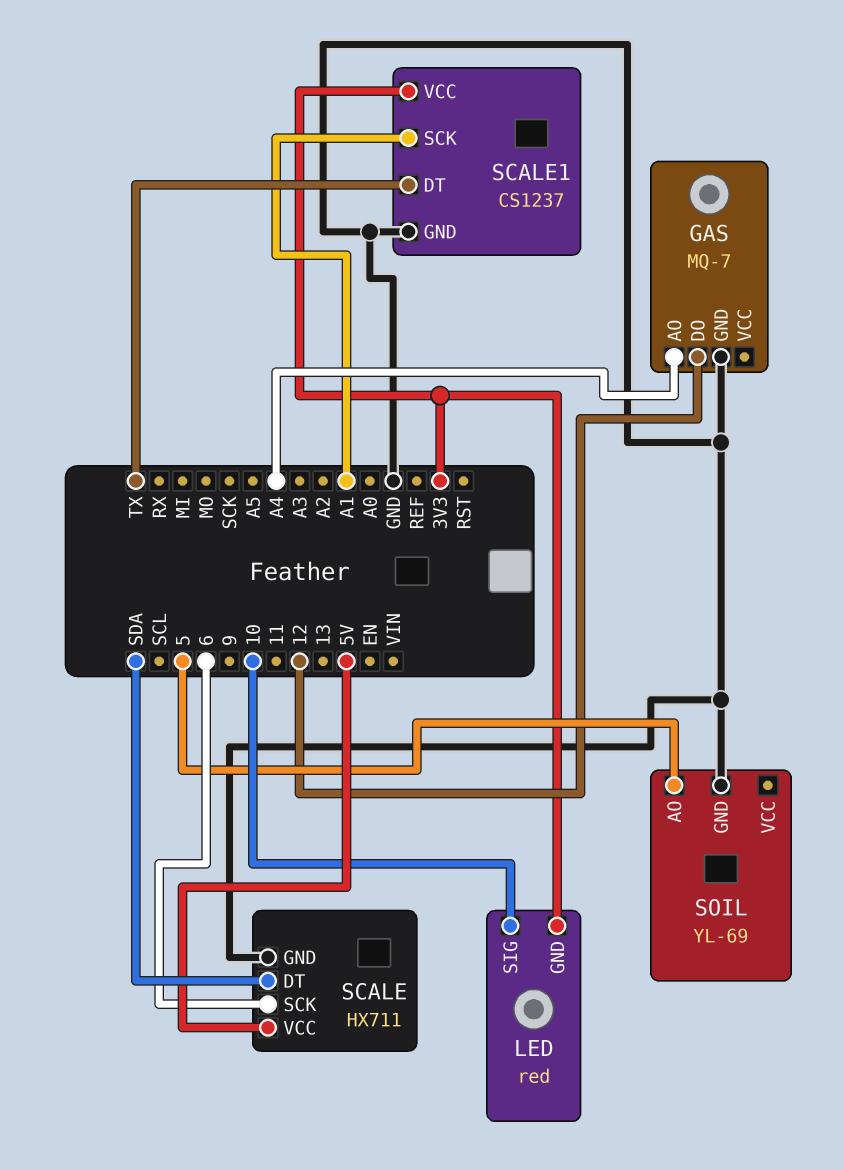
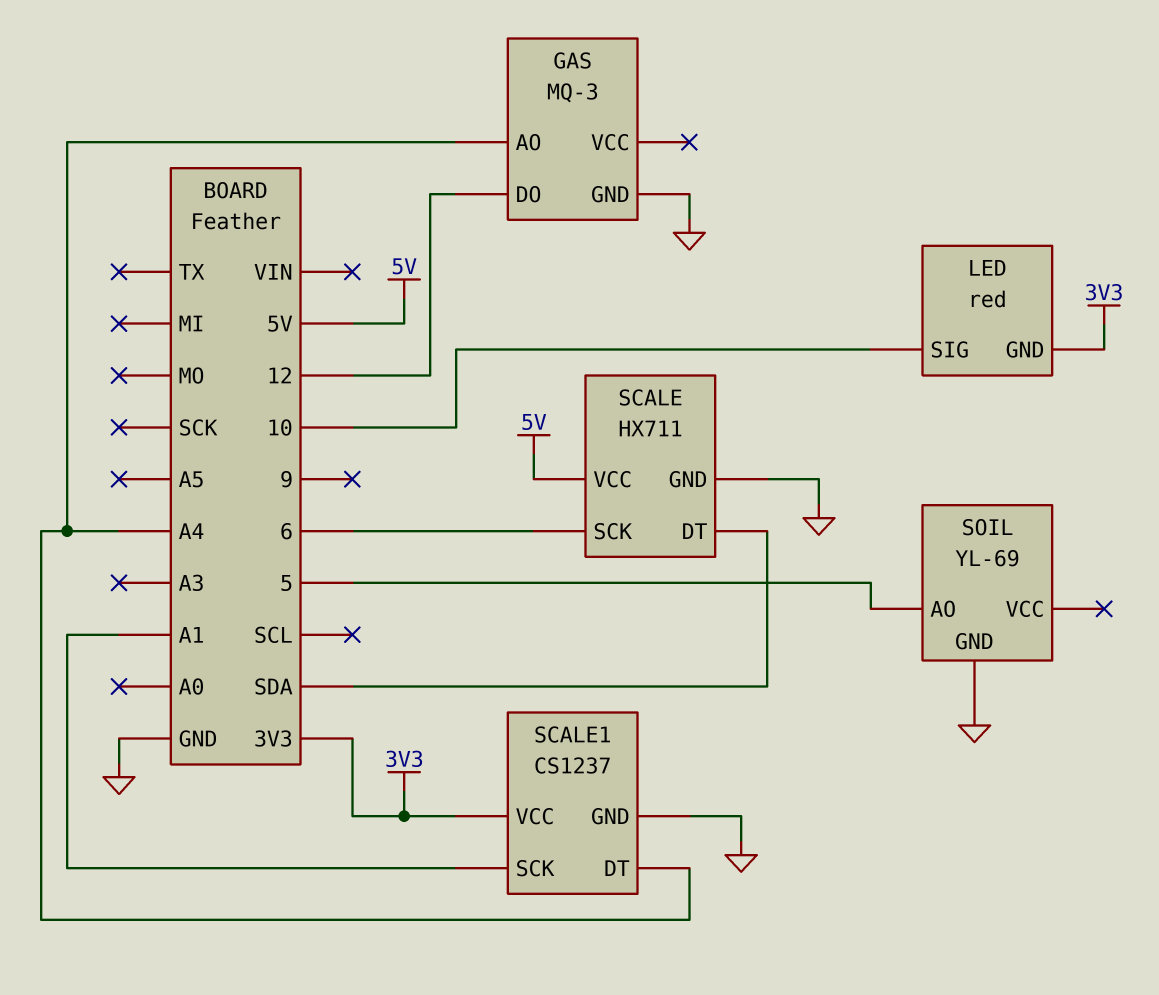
GAS: MQ-7 -> MQ-3
SCALE1 pin DT: TX -> A4

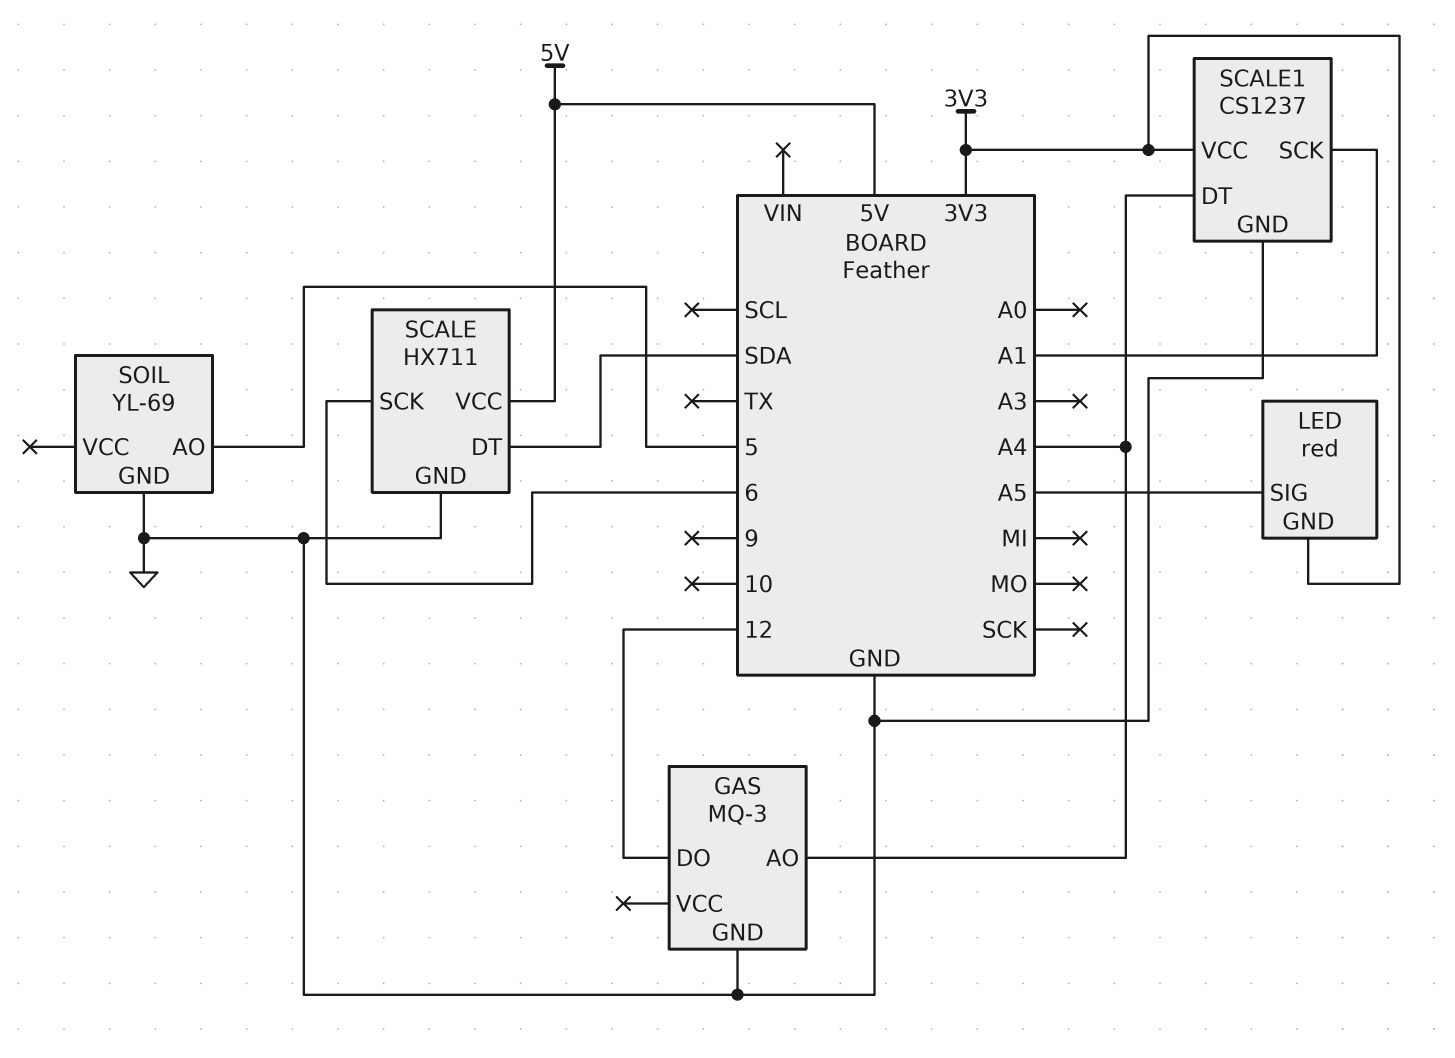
LED pin SIG: 10 -> A5

